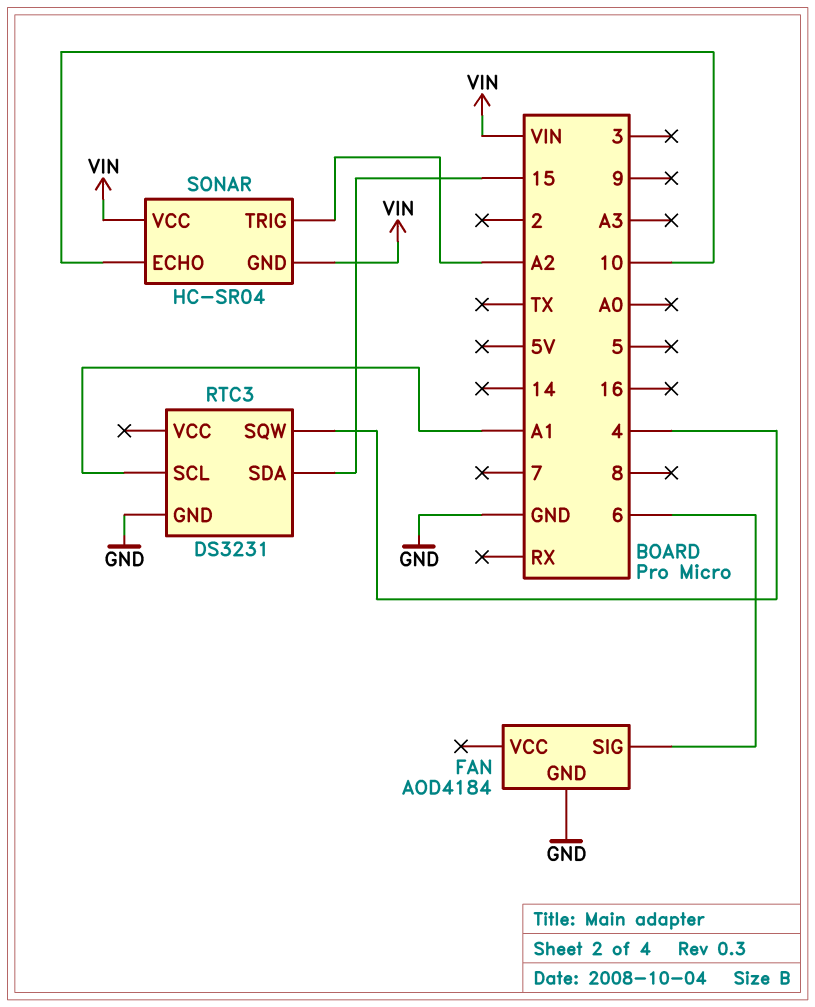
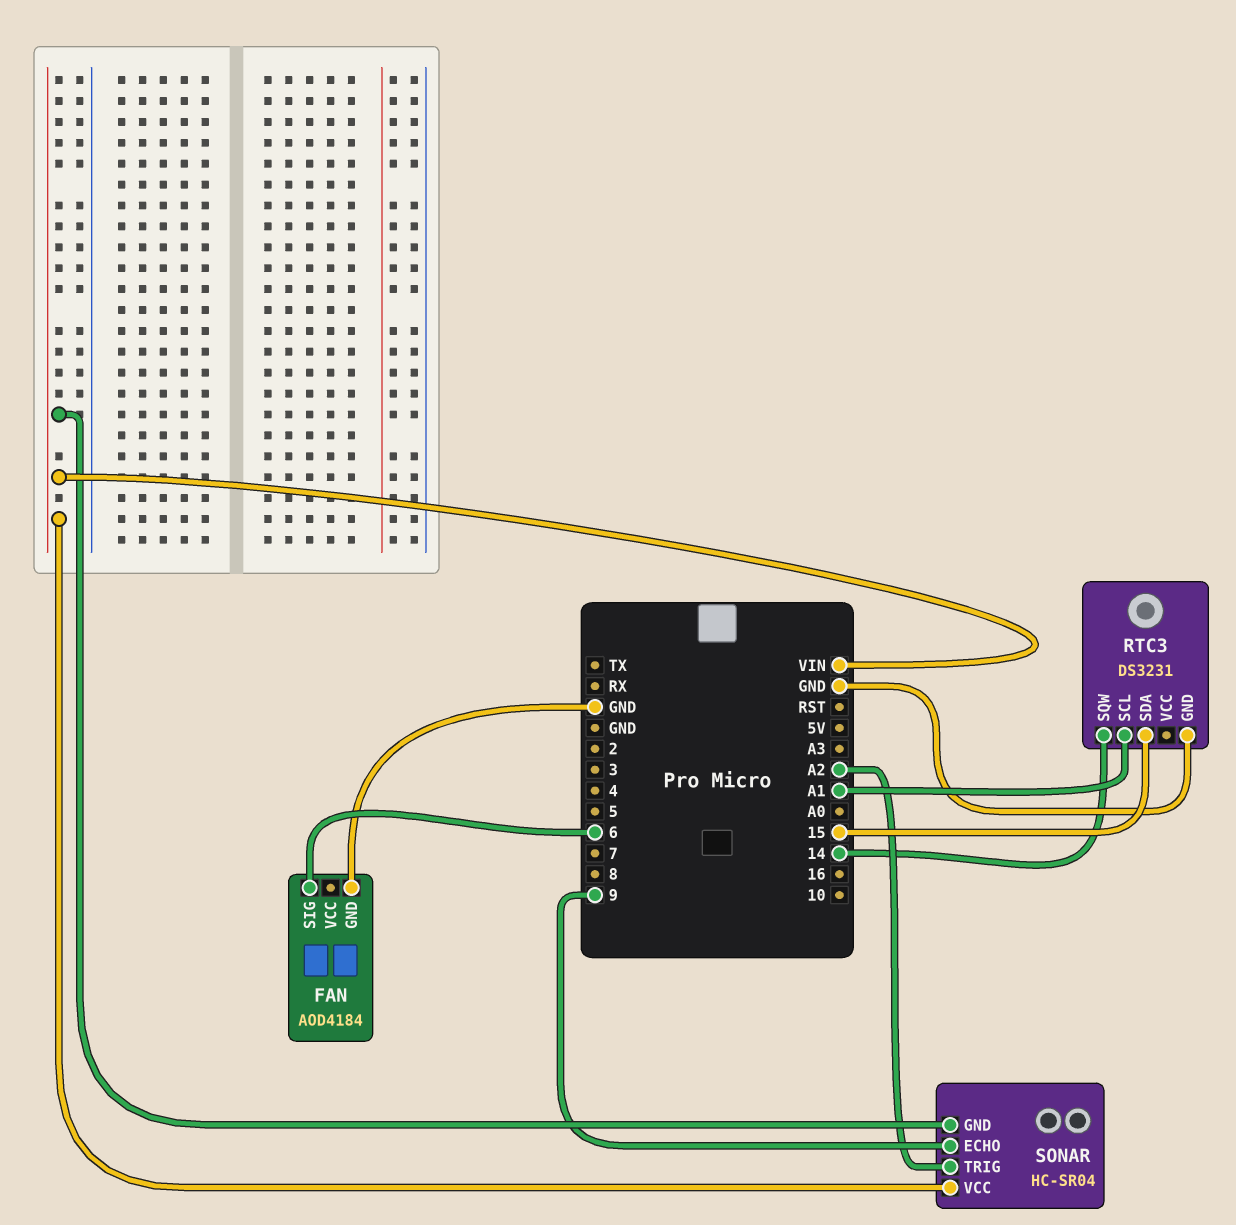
RTC3 pin SQW: 4 -> 14
SONAR pin ECHO: 10 -> 9

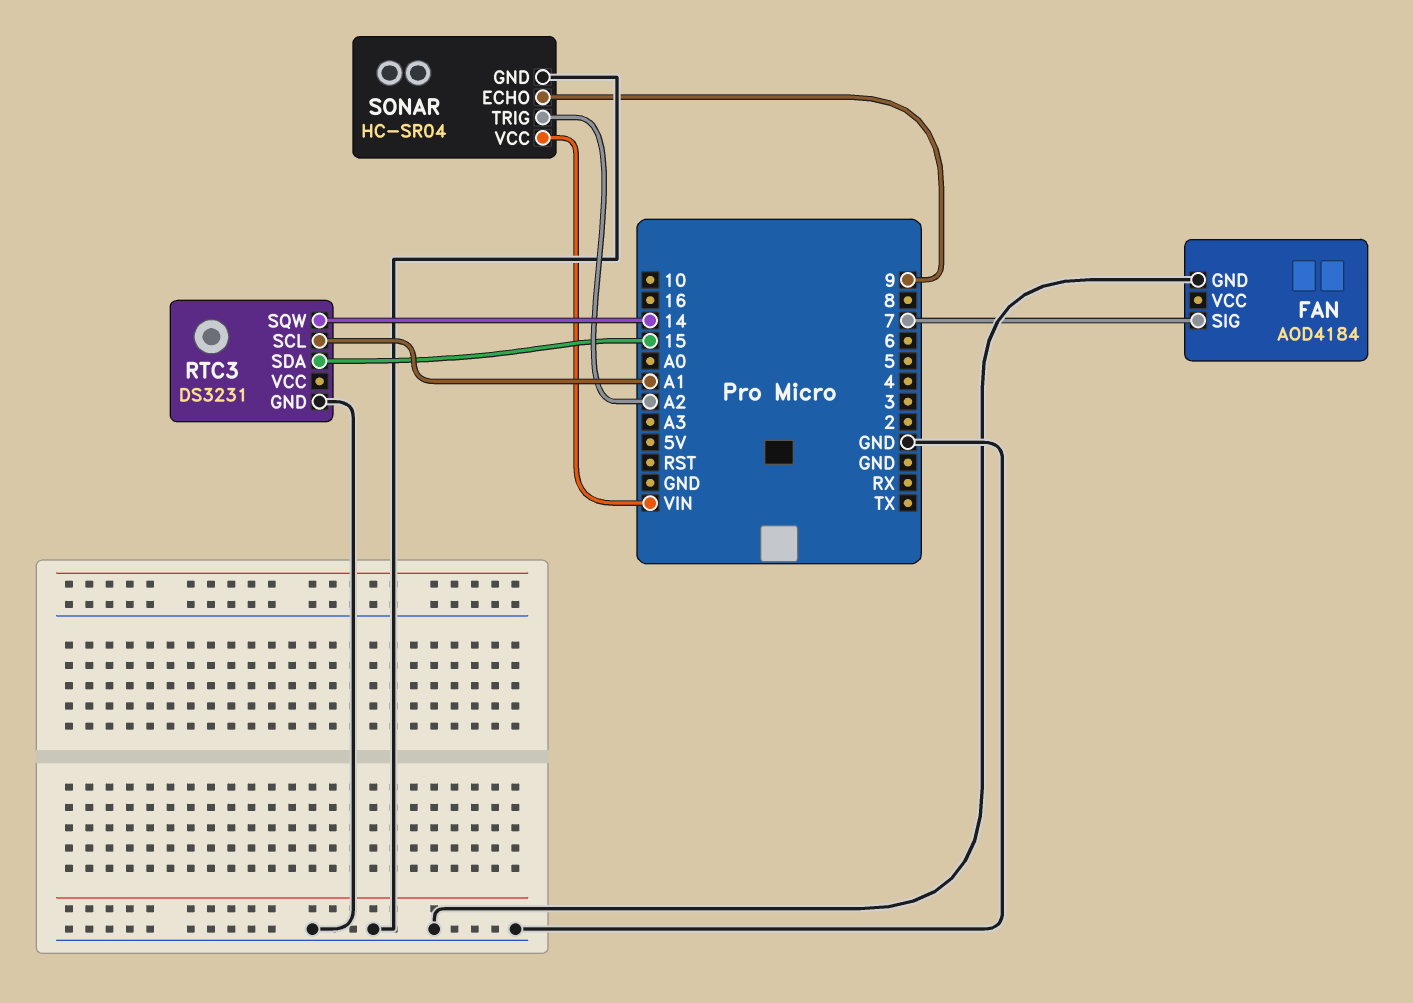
FAN pin SIG: 6 -> 7
SONAR pin GND: VIN -> GND

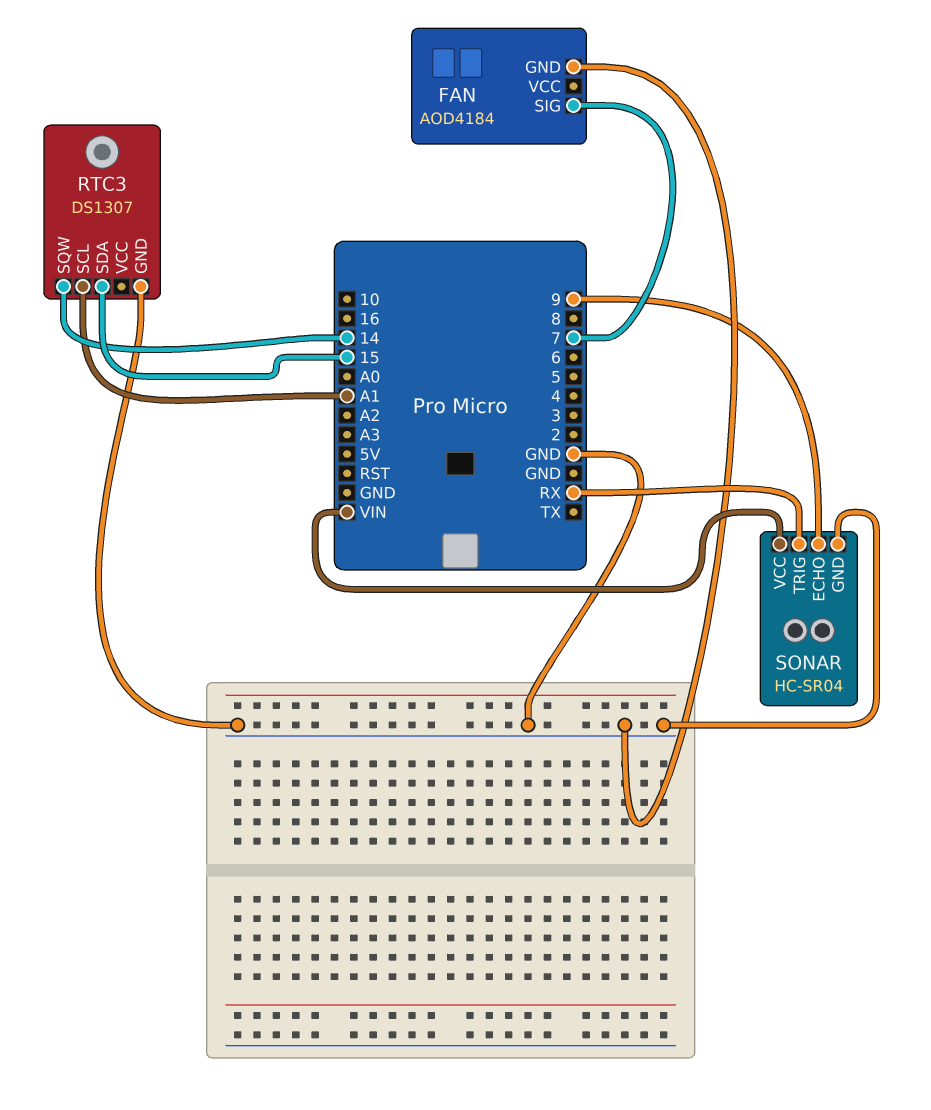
RTC3: DS3231 -> DS1307
SONAR pin TRIG: A2 -> RX

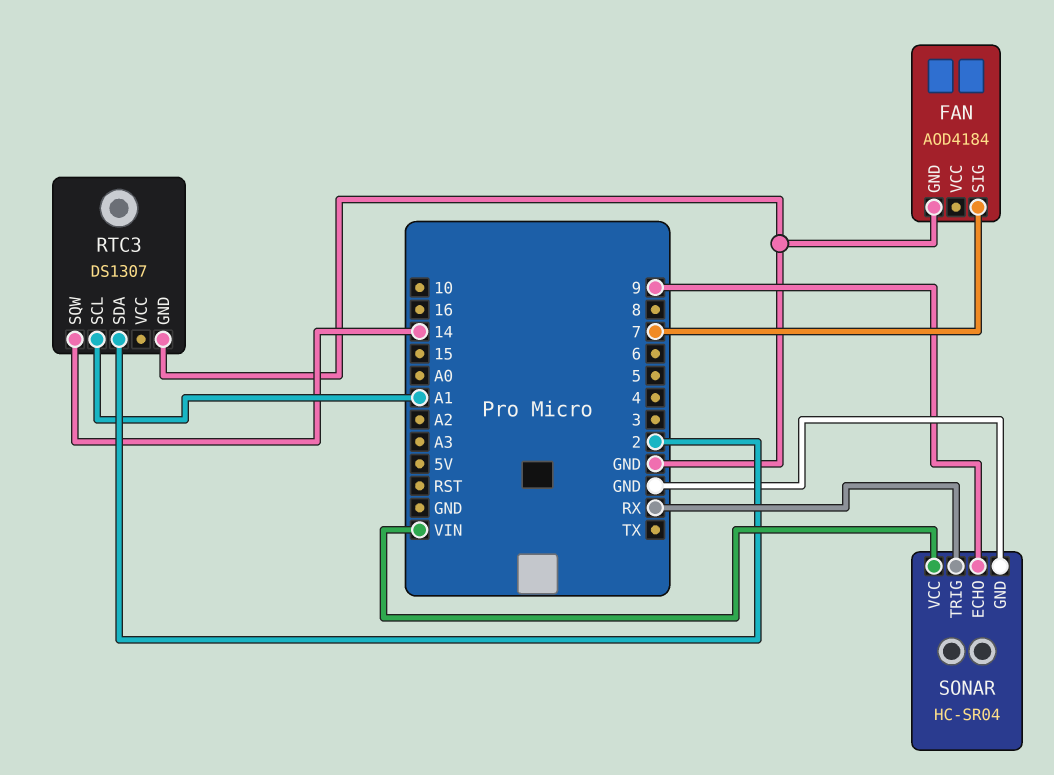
RTC3 pin SDA: 15 -> 2

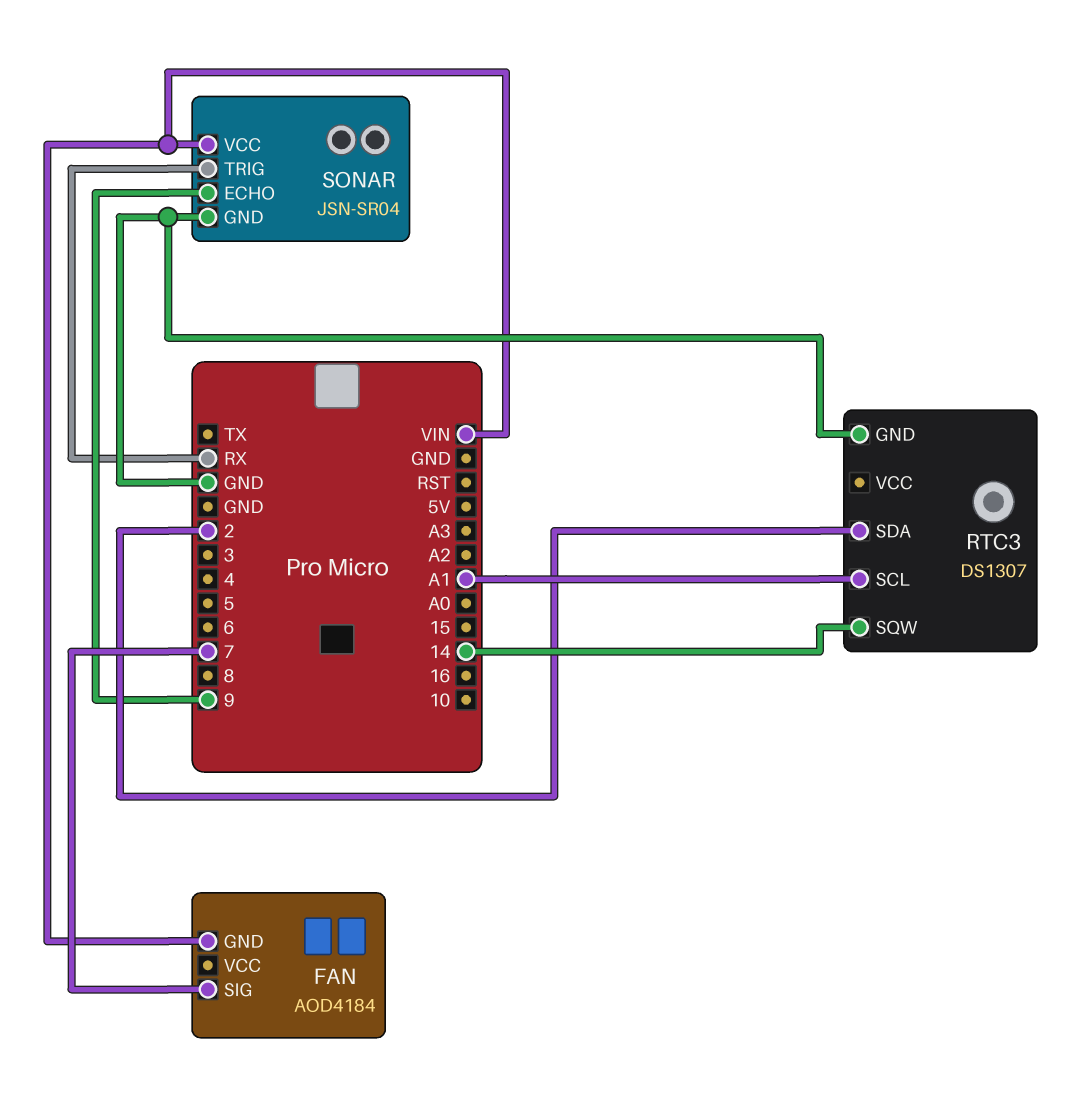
FAN pin GND: GND -> VIN
SONAR: HC-SR04 -> JSN-SR04

